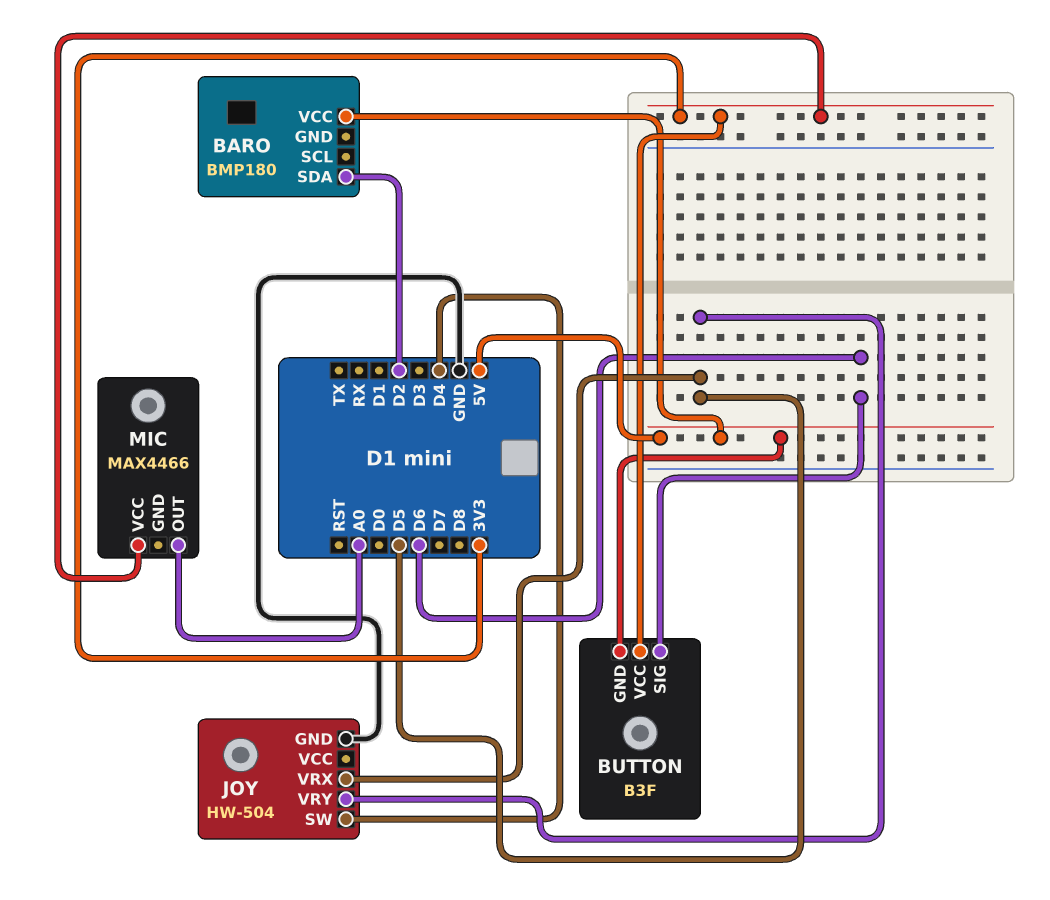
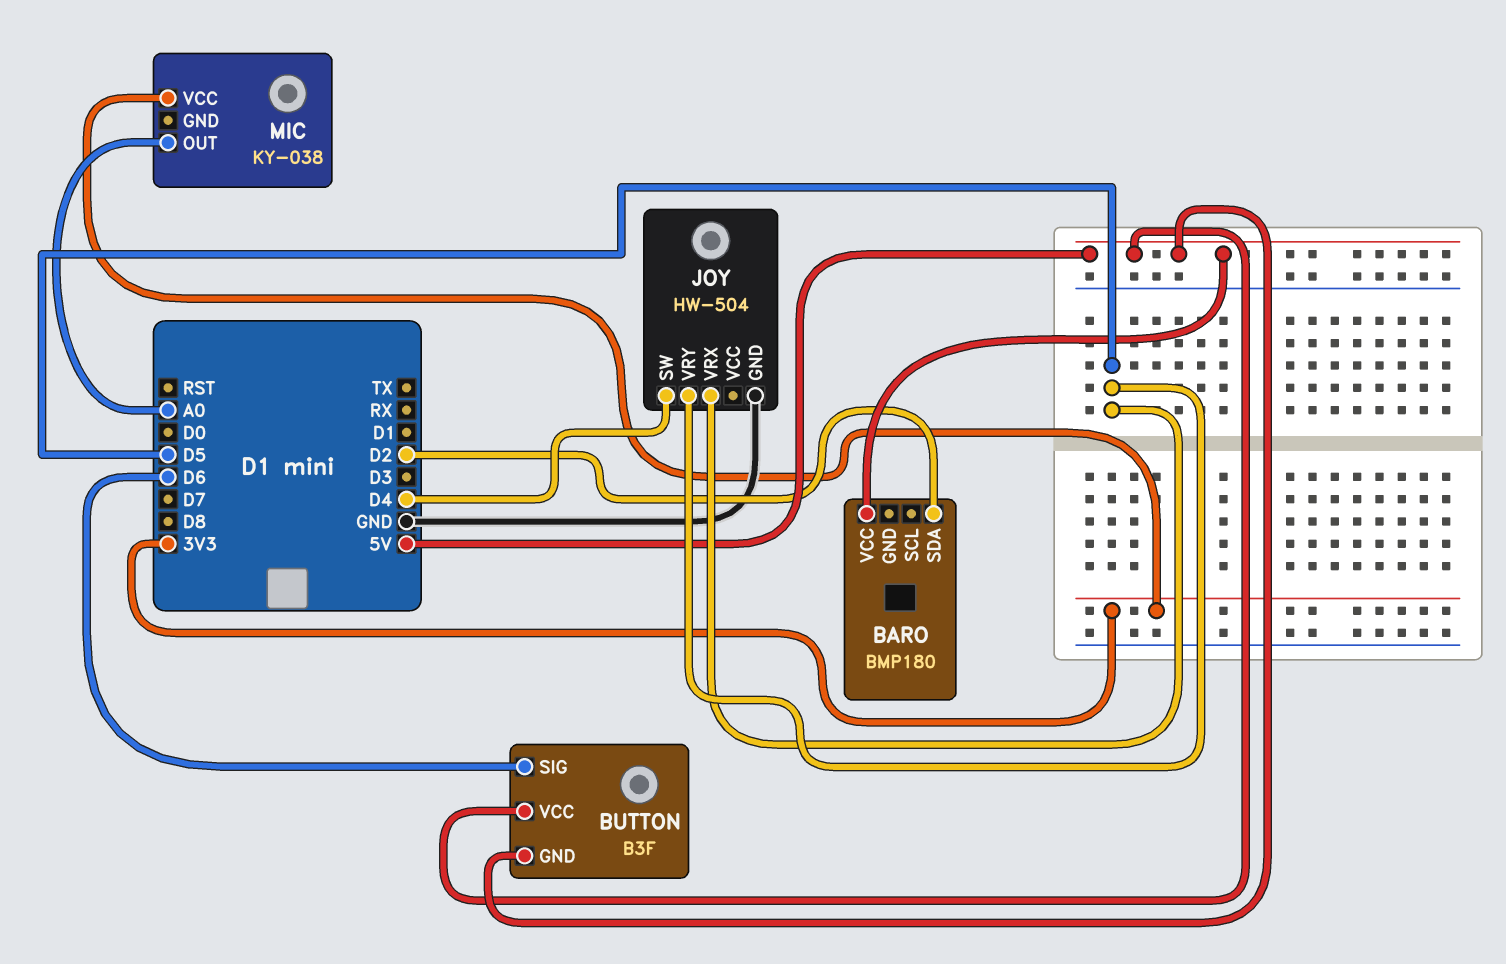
BUTTON pin VCC: 3V3 -> 5V
MIC: MAX4466 -> KY-038

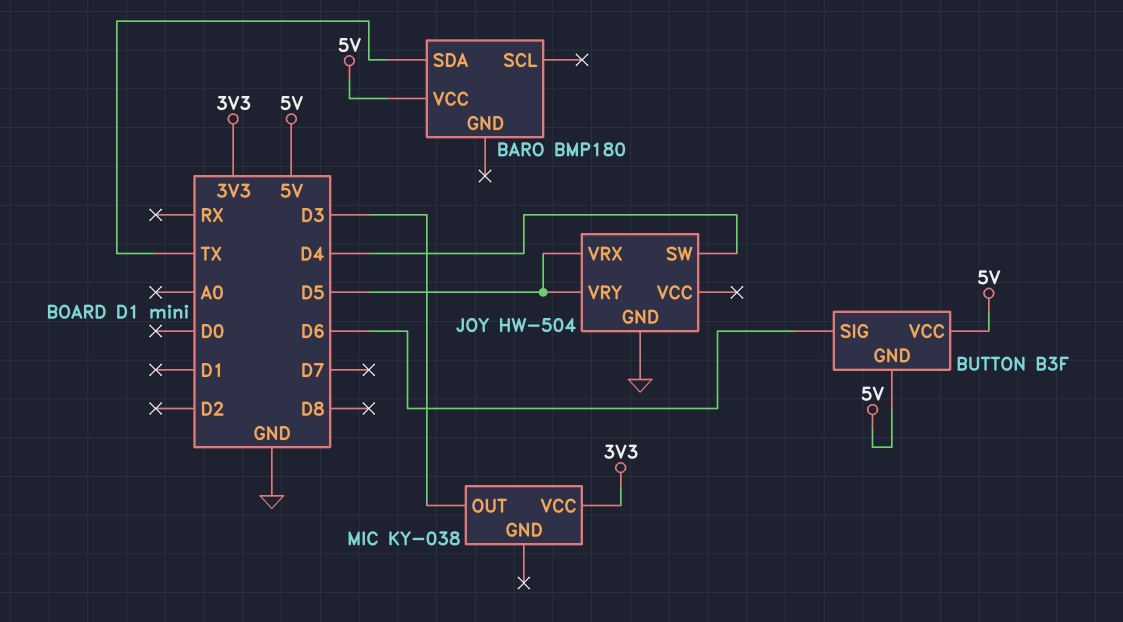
BARO pin SDA: D2 -> TX
MIC pin OUT: A0 -> D3

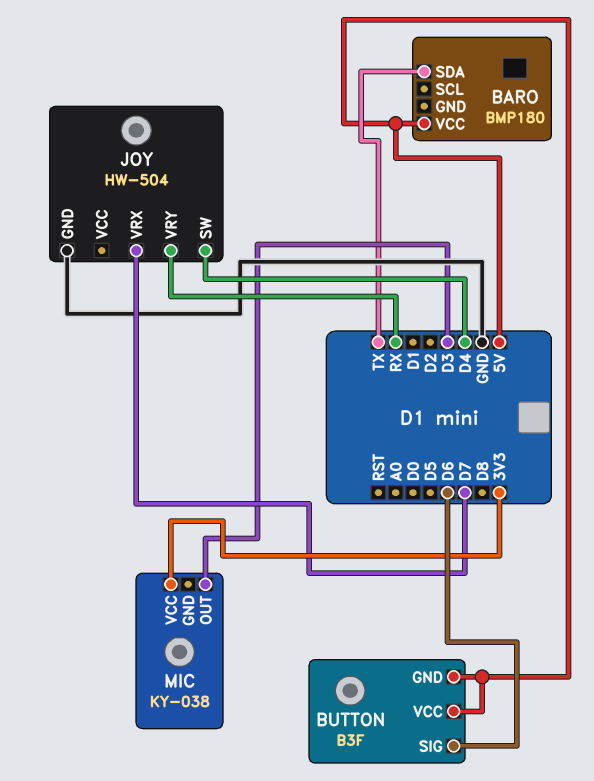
JOY pin VRX: D5 -> D7
JOY pin VRY: D5 -> RX

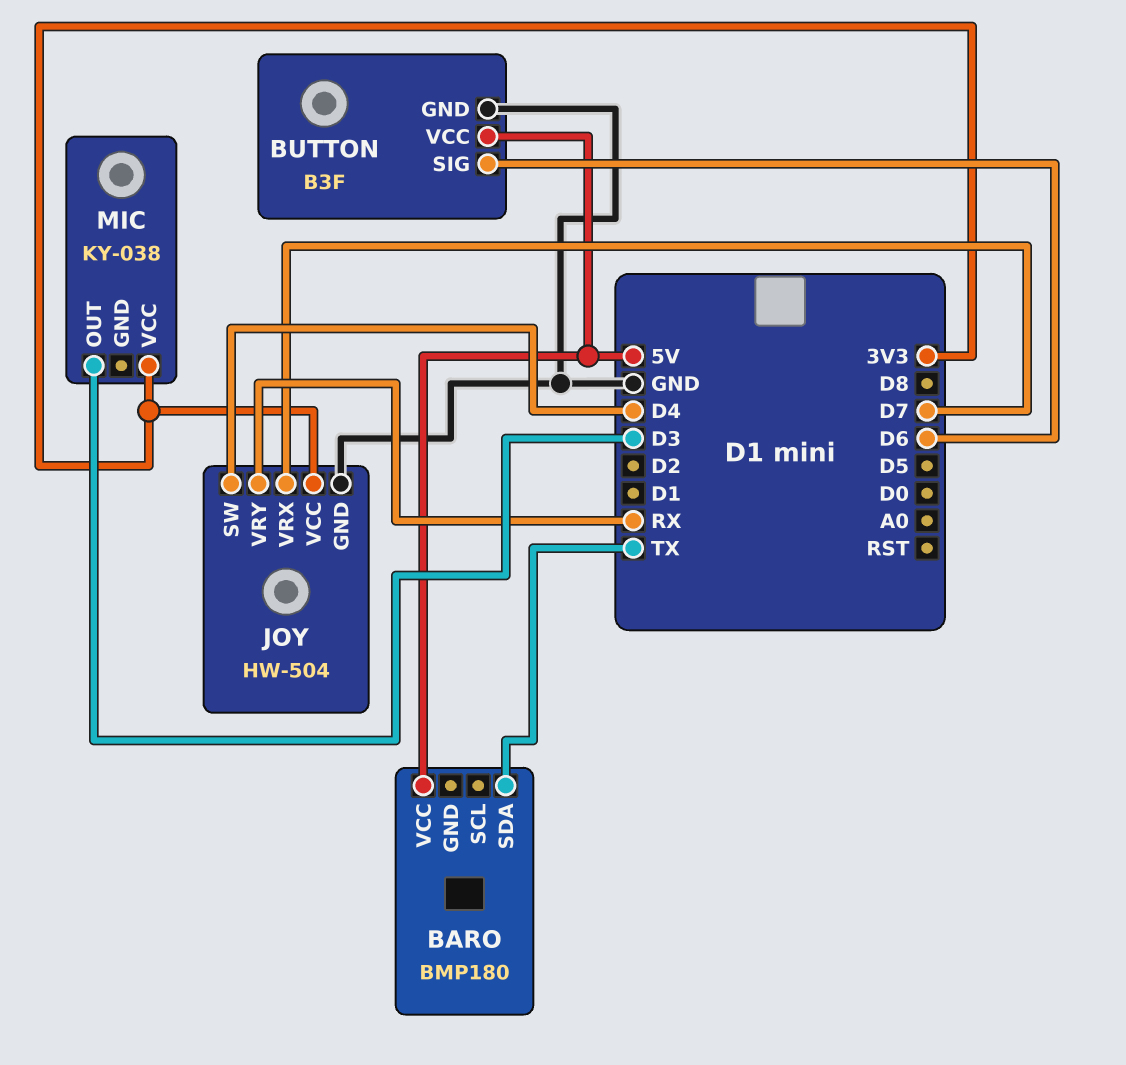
BUTTON pin GND: 5V -> GND
JOY pin VCC: none -> 3V3

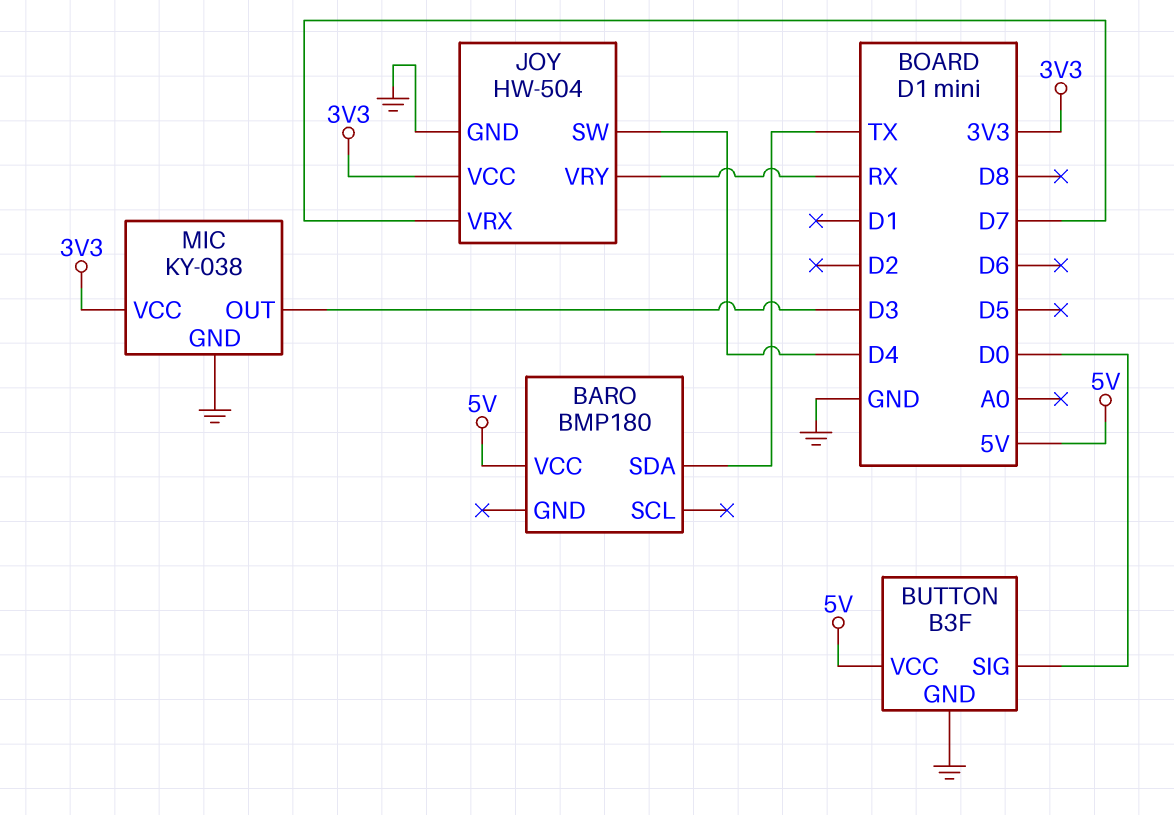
BUTTON pin SIG: D6 -> D0
MIC pin GND: none -> GND

